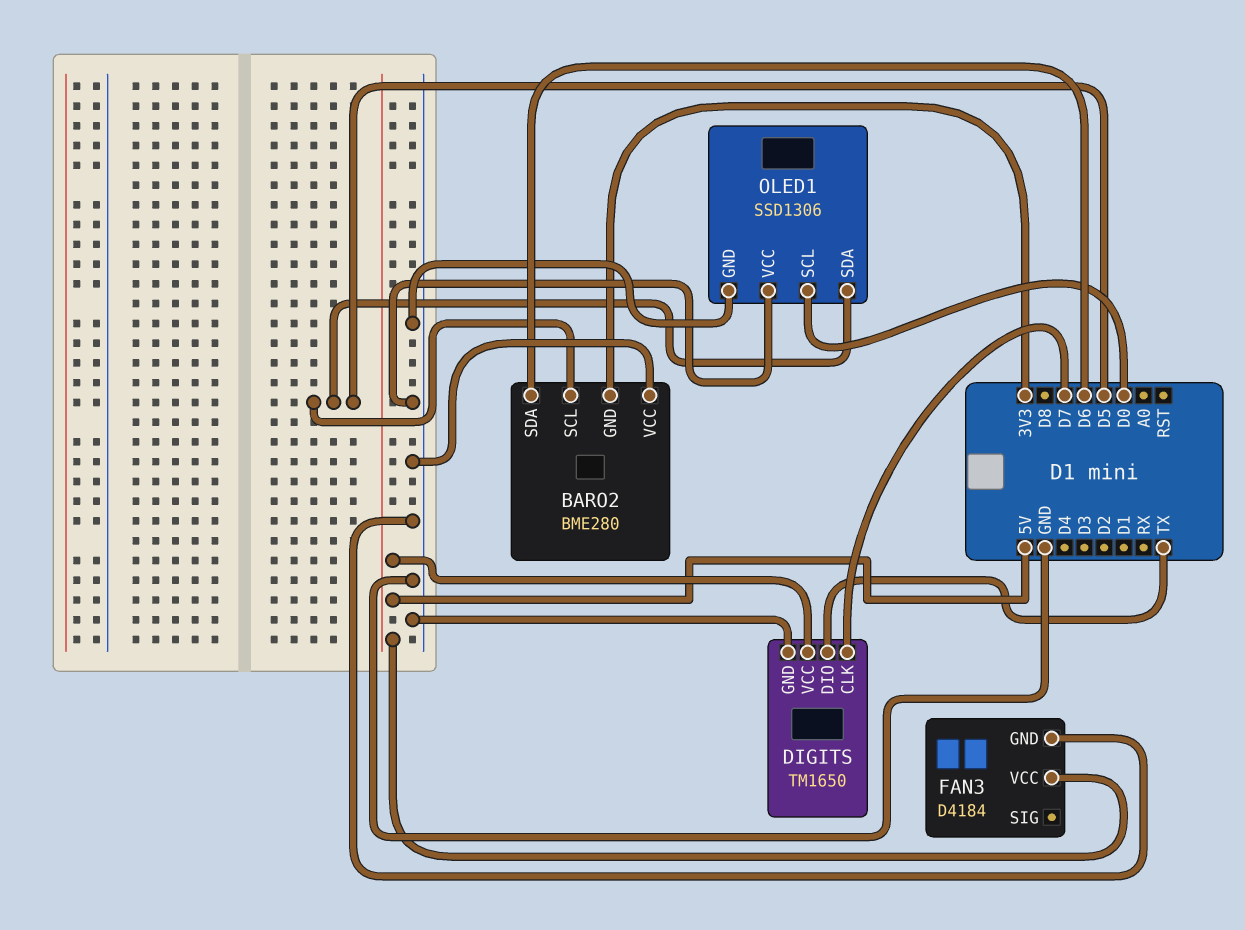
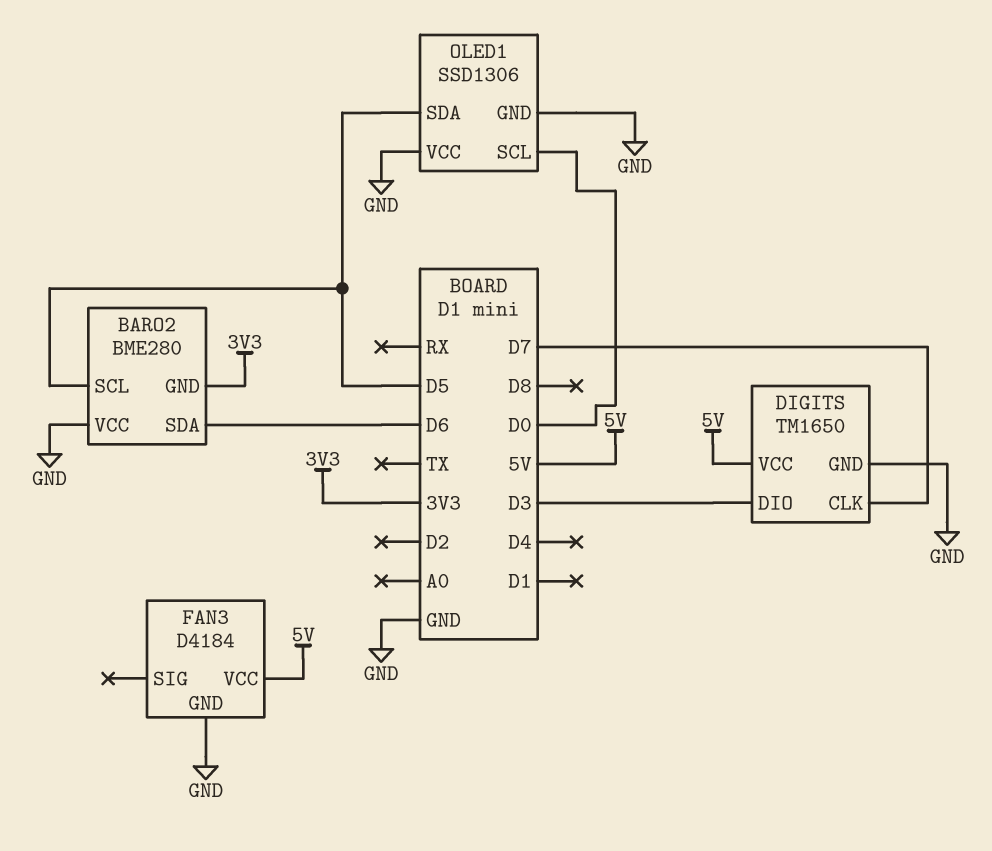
DIGITS pin DIO: TX -> D3

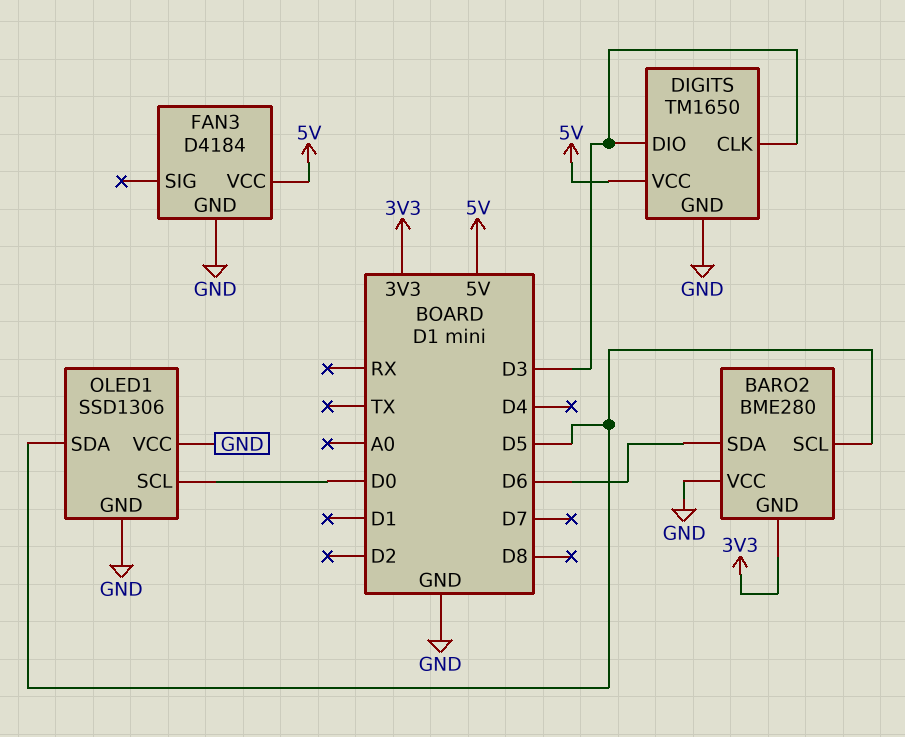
DIGITS pin CLK: D7 -> D3

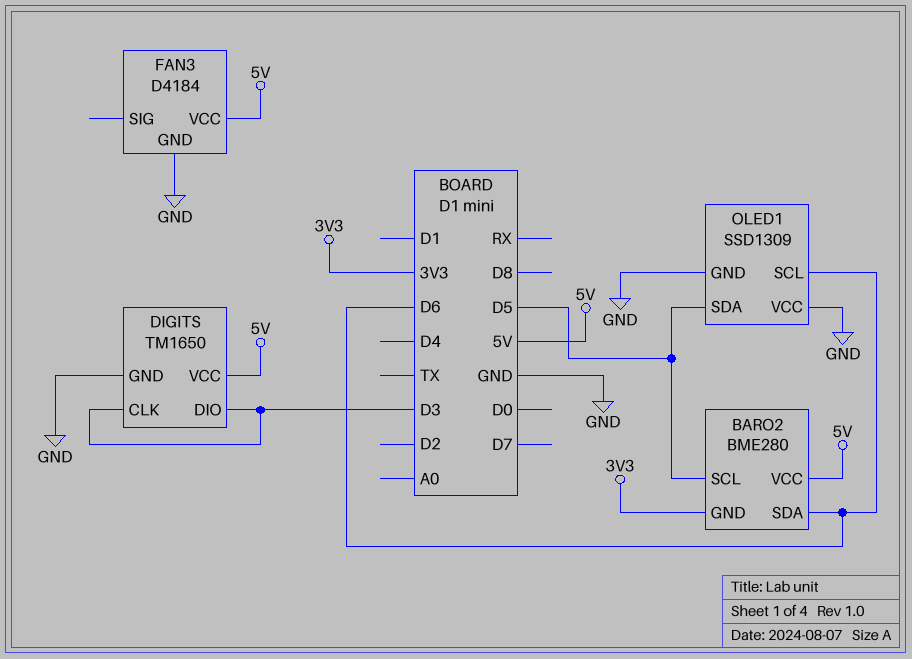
BARO2 pin VCC: GND -> 5V
OLED1: SSD1306 -> SSD1309
OLED1 pin SCL: D0 -> D6

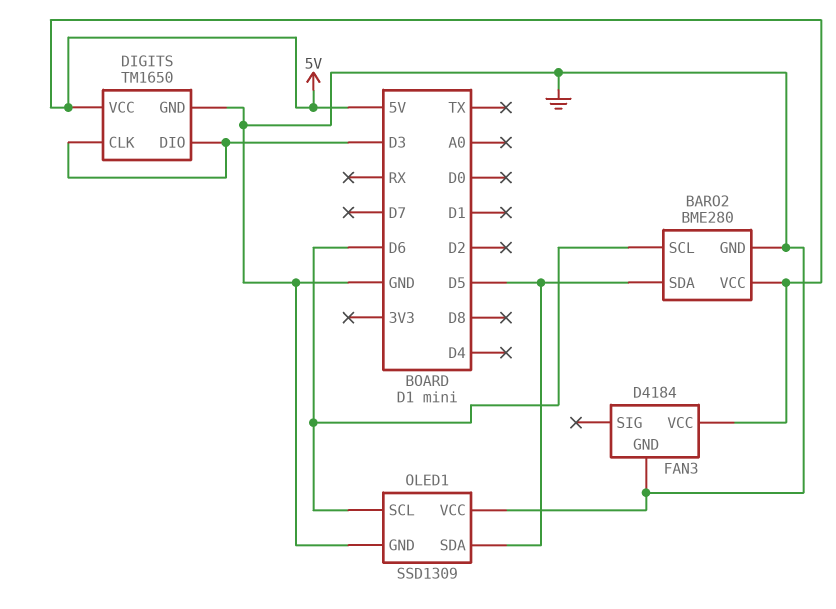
BARO2 pin GND: 3V3 -> GND
BARO2 pin SCL: D5 -> D6
BARO2 pin SDA: D6 -> D5

